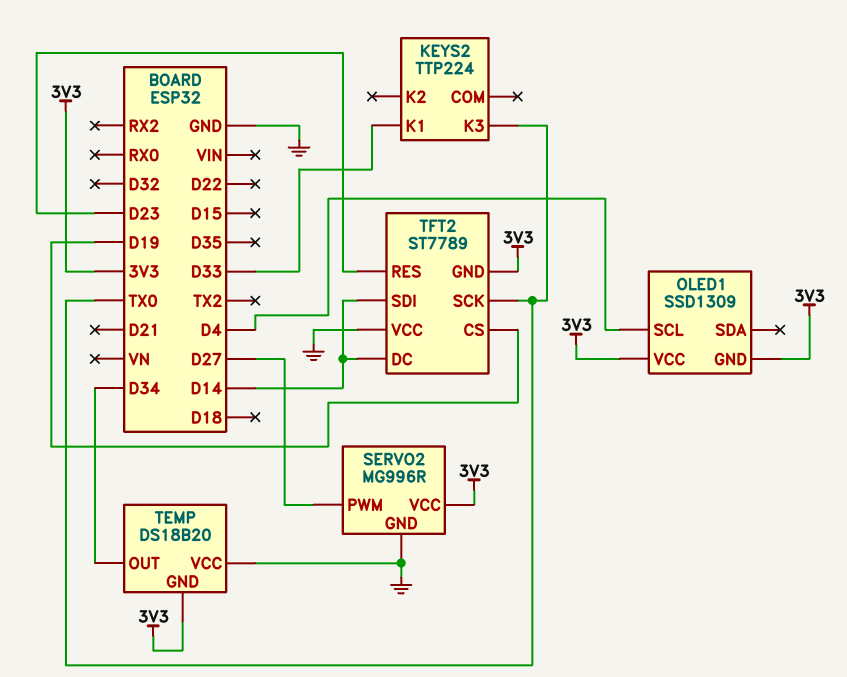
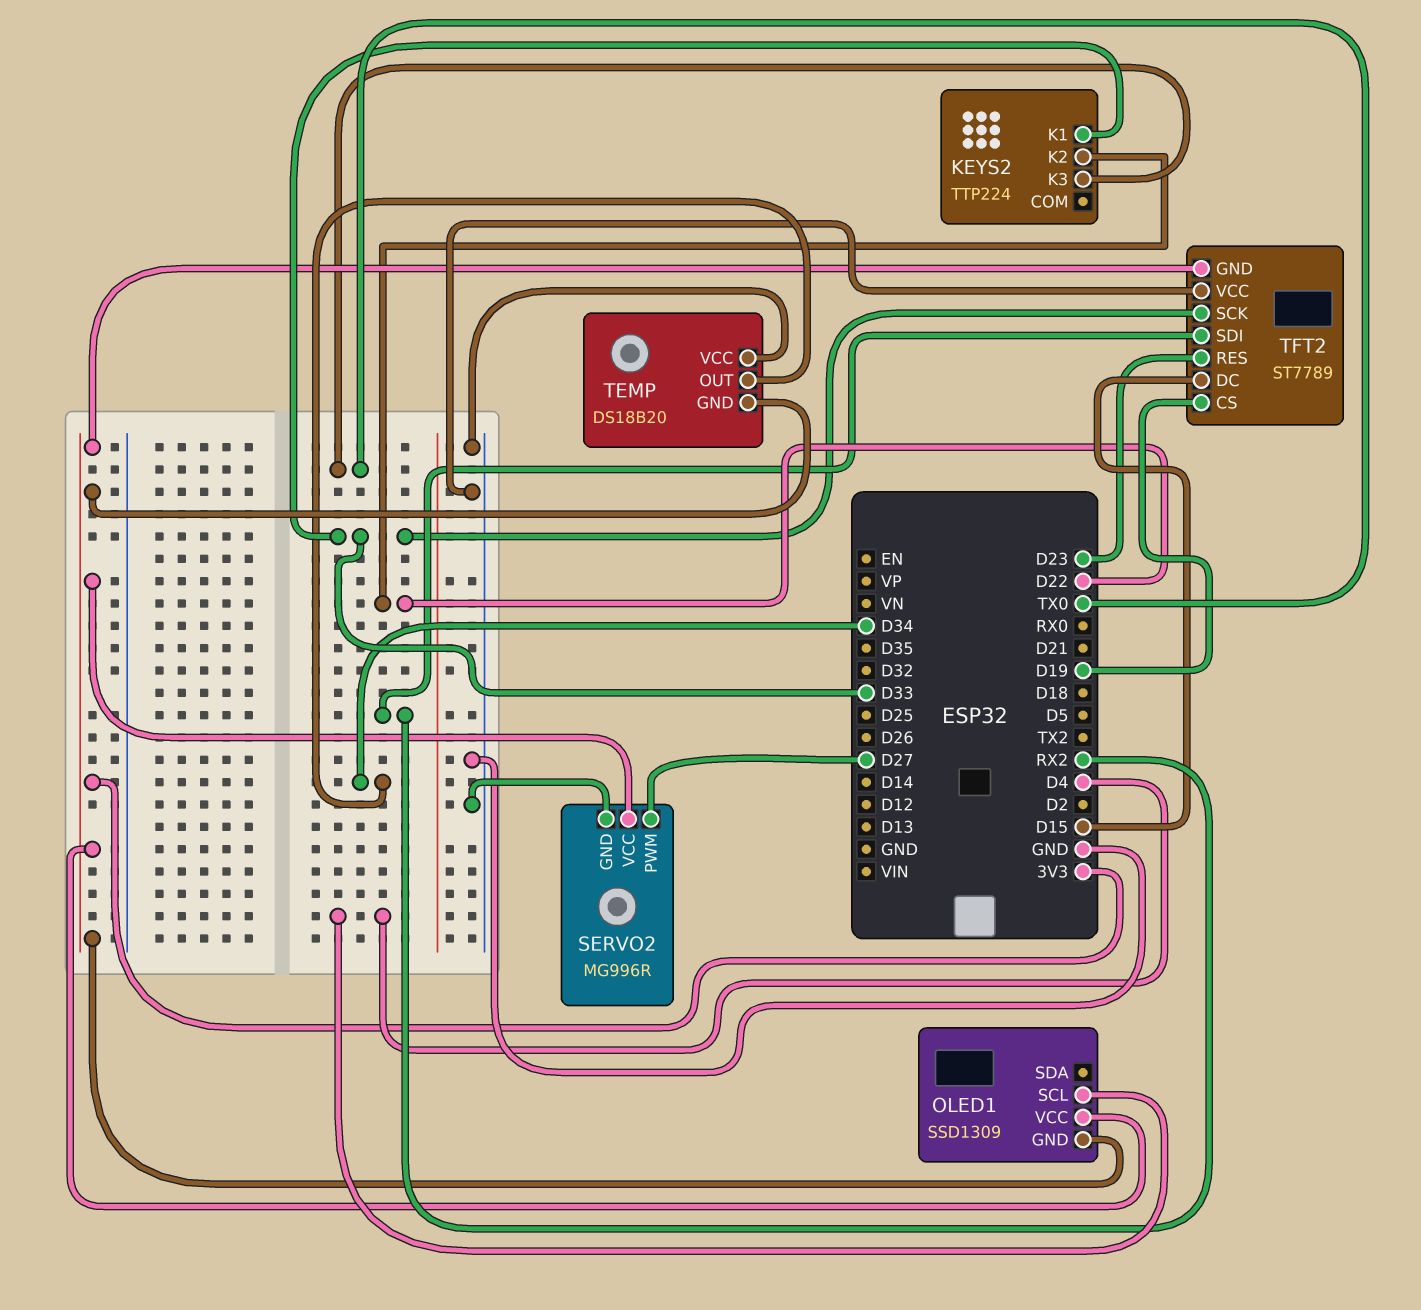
KEYS2 pin K2: none -> D22
TFT2 pin DC: D14 -> D15
TFT2 pin SCK: TX0 -> D33
TFT2 pin SDI: D14 -> RX2

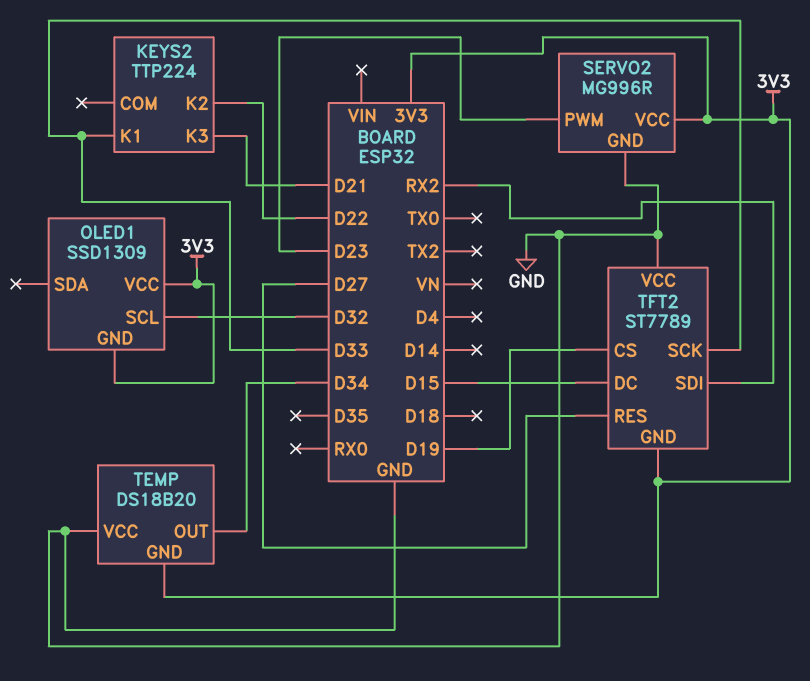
KEYS2 pin K3: TX0 -> D21
OLED1 pin SCL: D4 -> D32
SERVO2 pin PWM: D27 -> D23
TFT2 pin RES: D23 -> D27

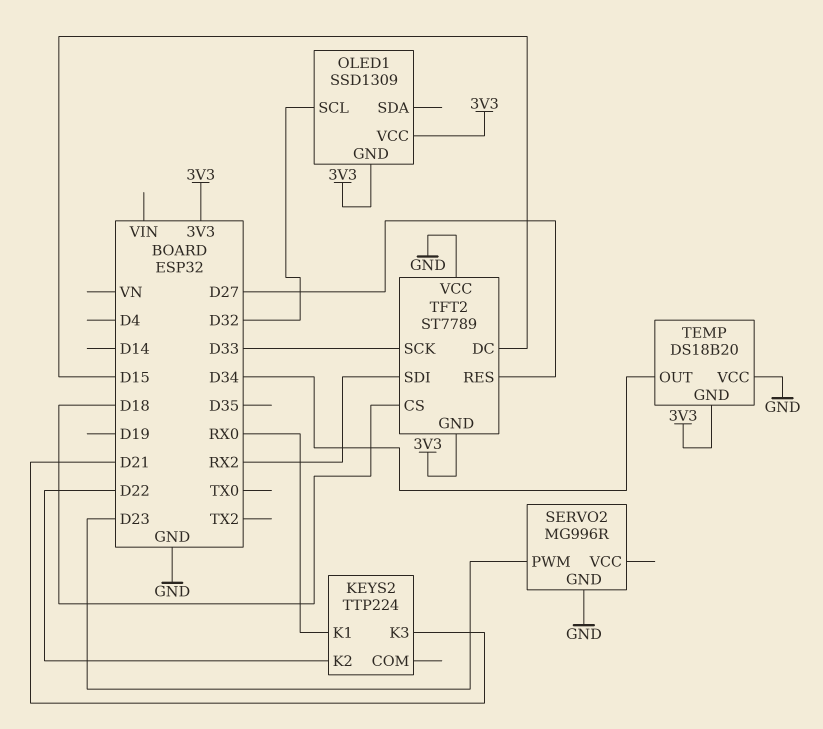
KEYS2 pin K1: D33 -> RX0
SERVO2 pin VCC: 3V3 -> none
TFT2 pin CS: D19 -> D18

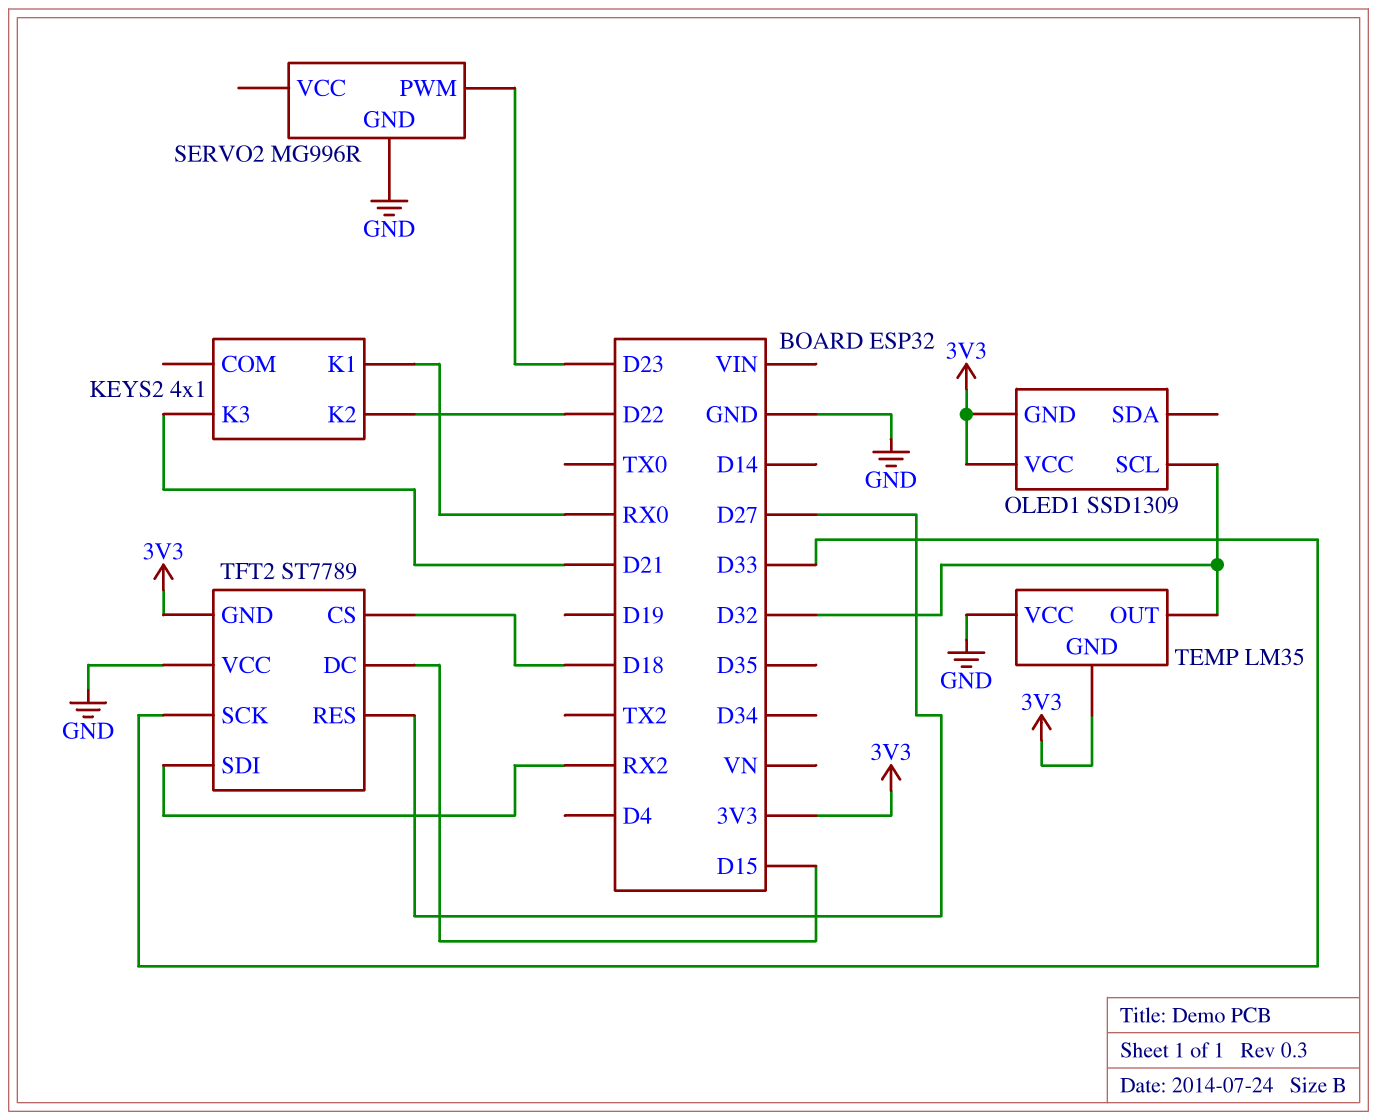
KEYS2: TTP224 -> 4x1
TEMP: DS18B20 -> LM35
TEMP pin OUT: D34 -> D32

